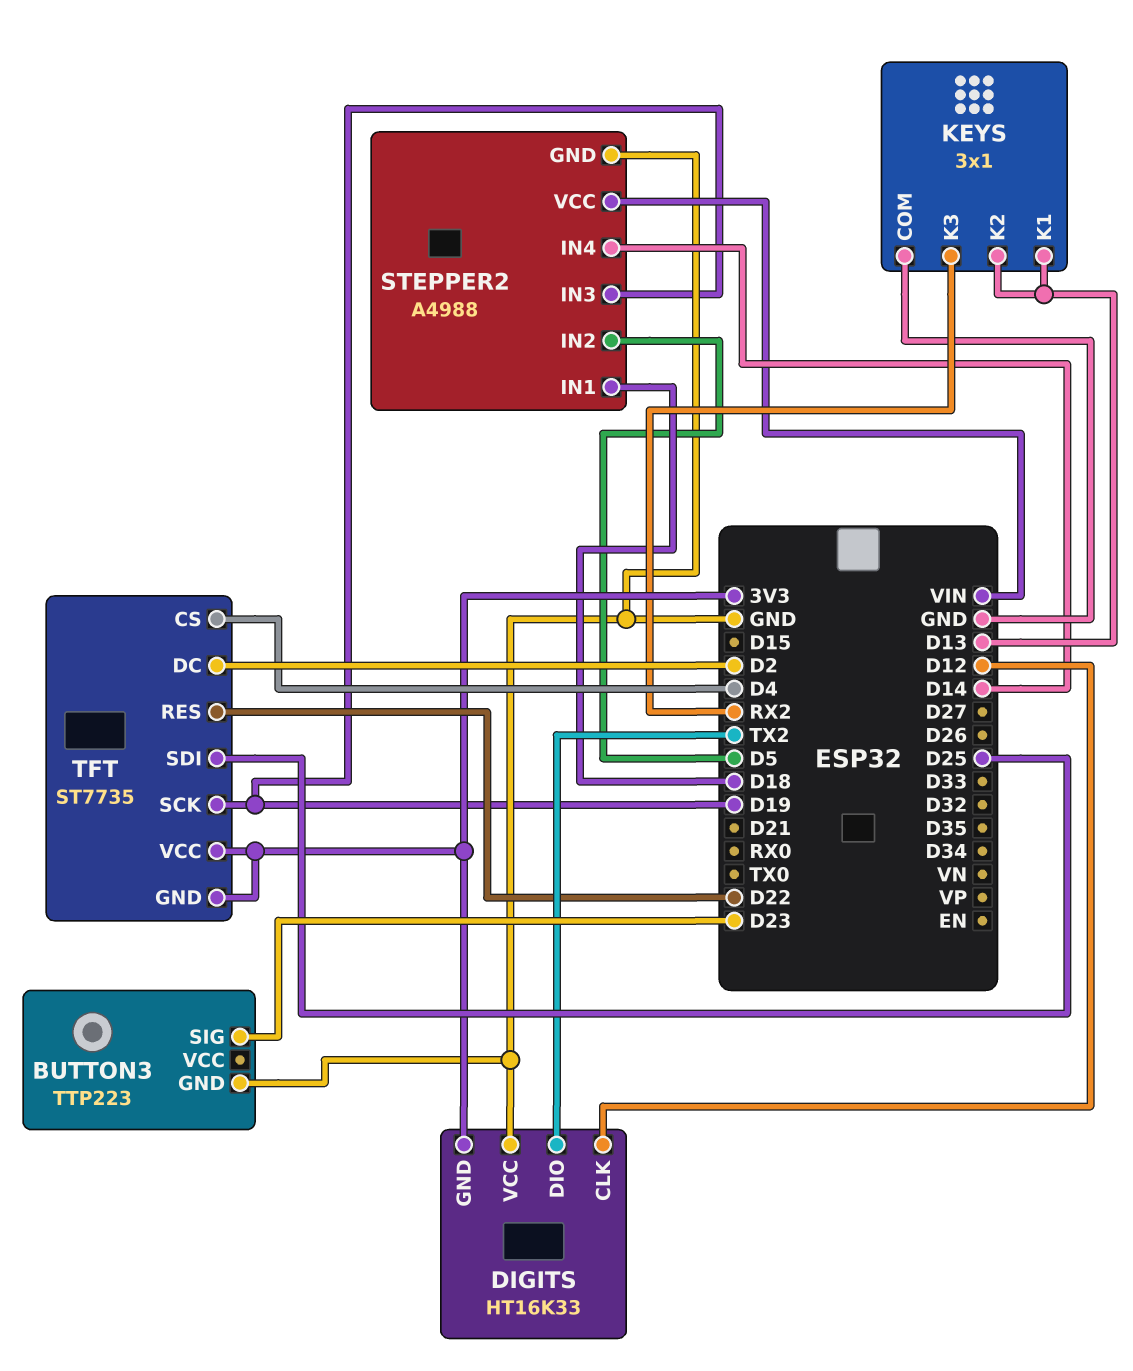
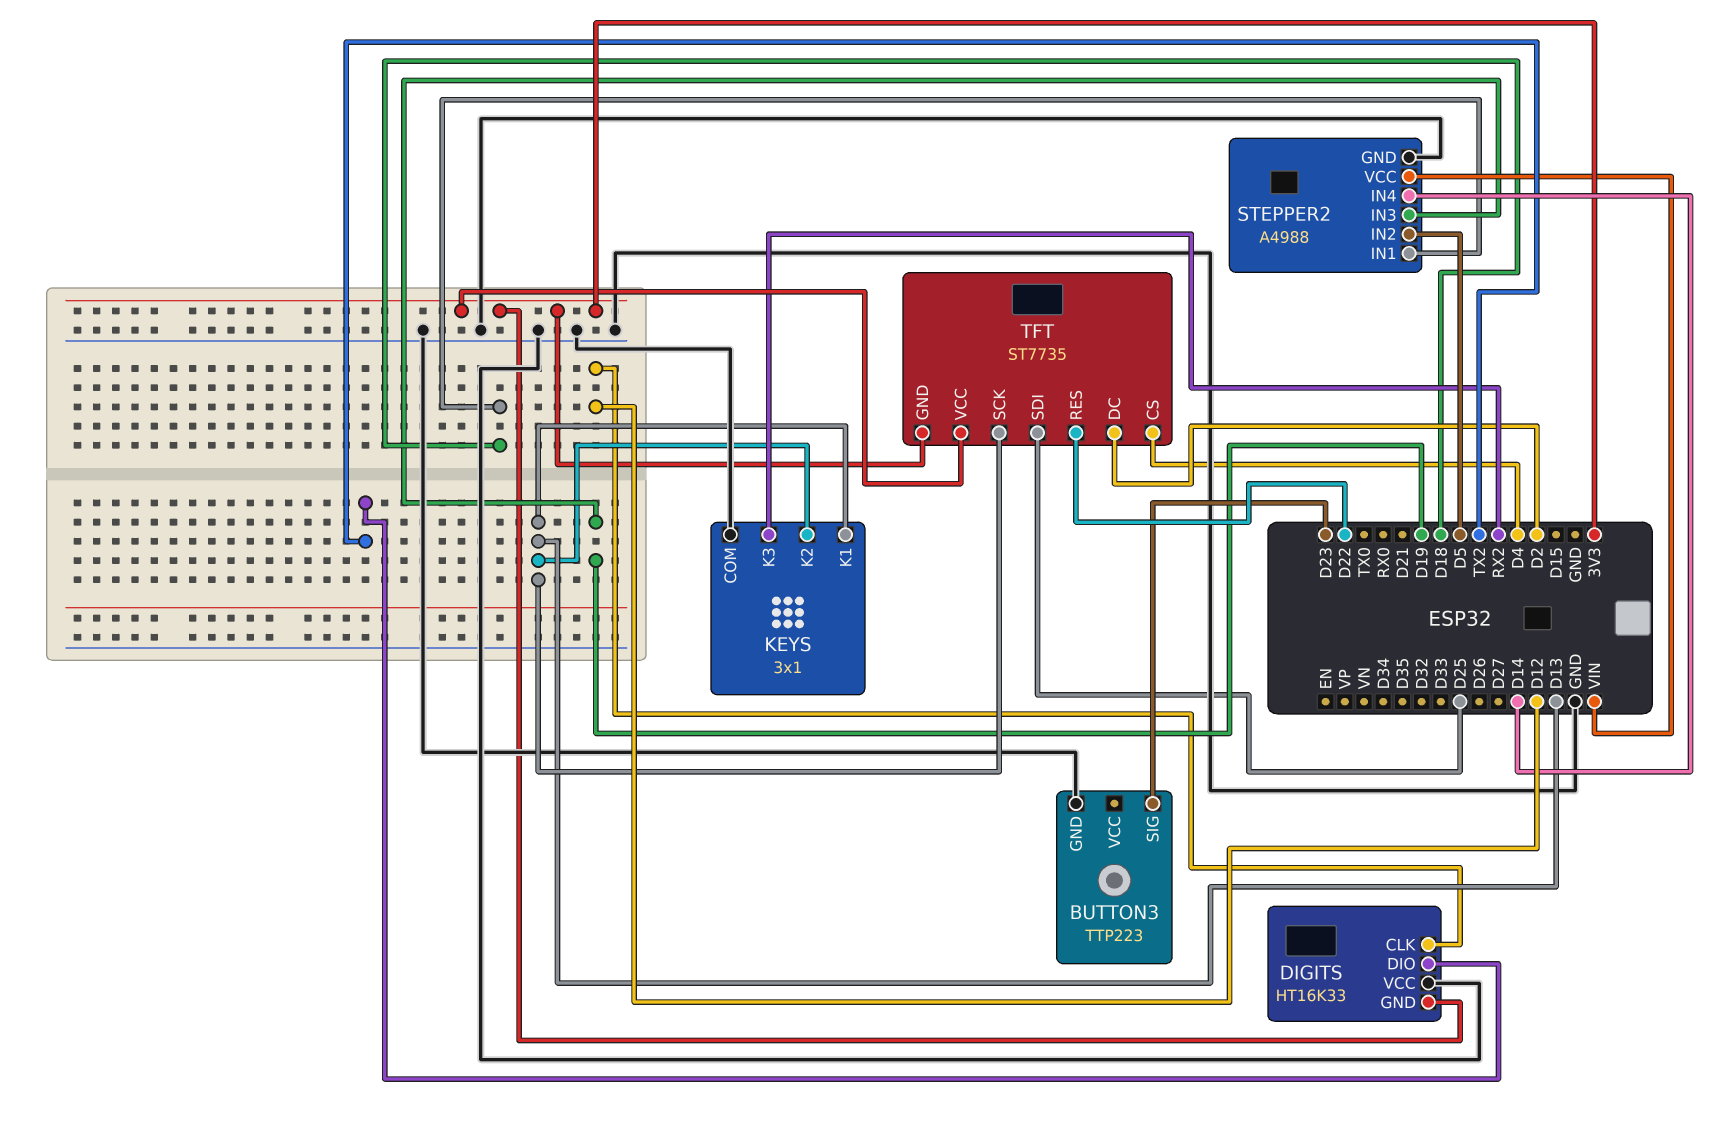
TFT pin SCK: D19 -> D13

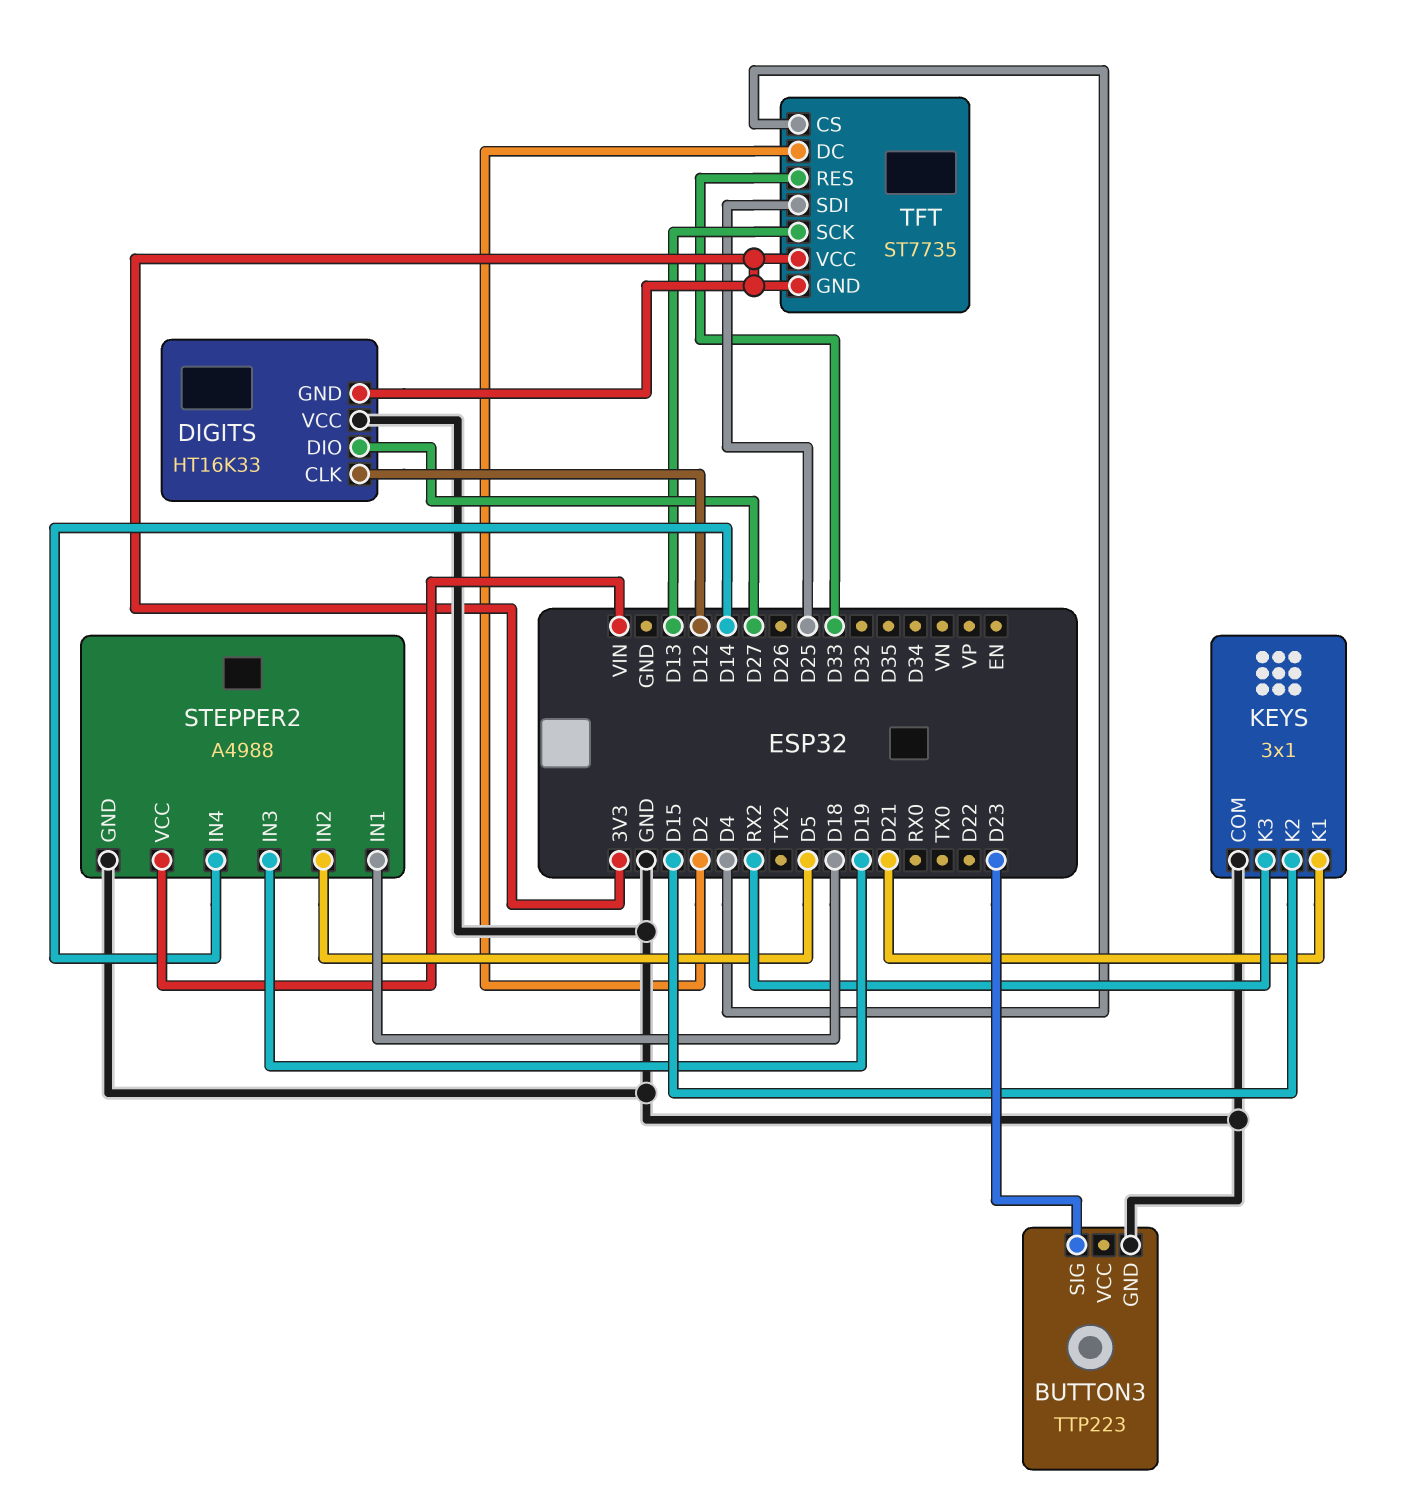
DIGITS pin DIO: TX2 -> D27
KEYS pin K1: D13 -> D21
KEYS pin K2: D13 -> D15
TFT pin RES: D22 -> D33

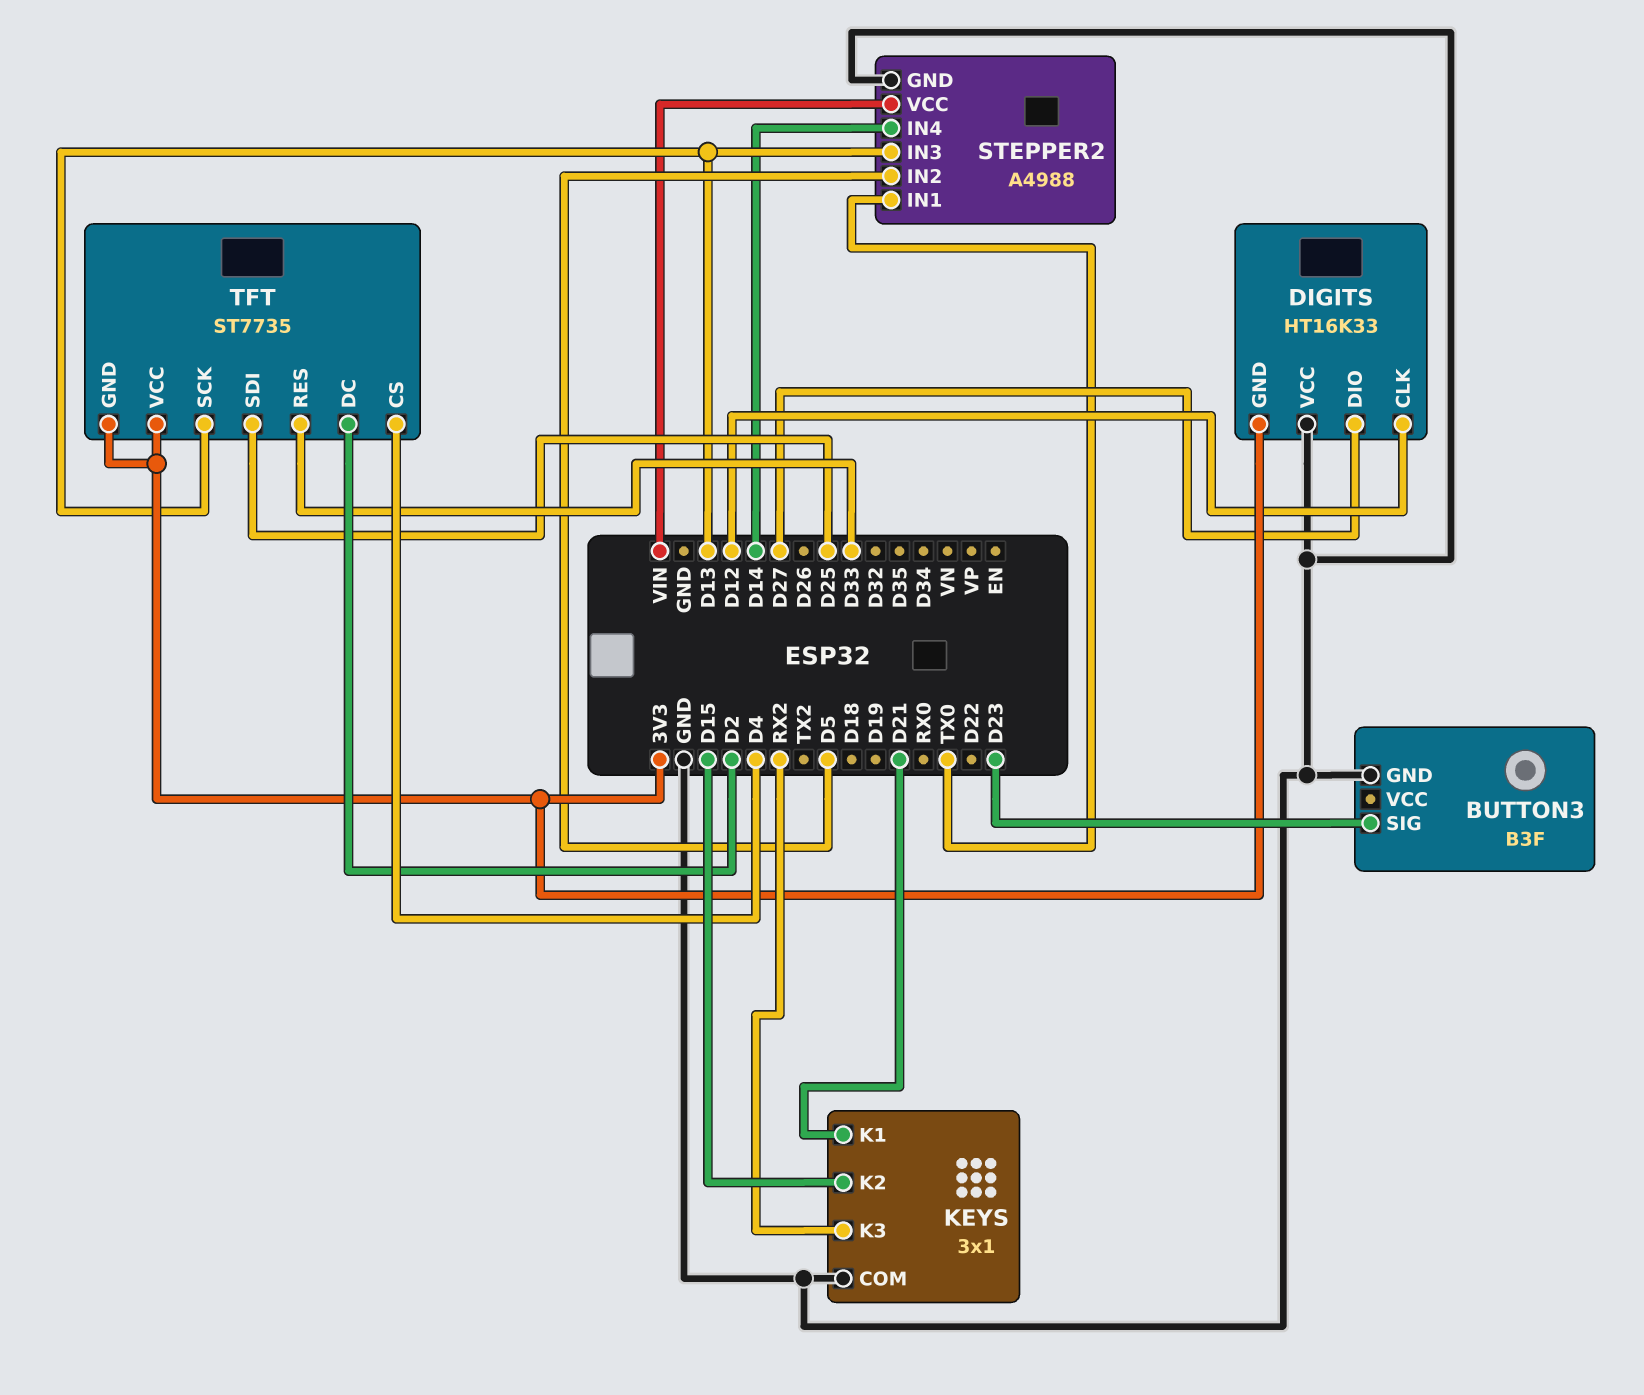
BUTTON3: TTP223 -> B3F
STEPPER2 pin IN1: D18 -> TX0
STEPPER2 pin IN3: D19 -> D13

